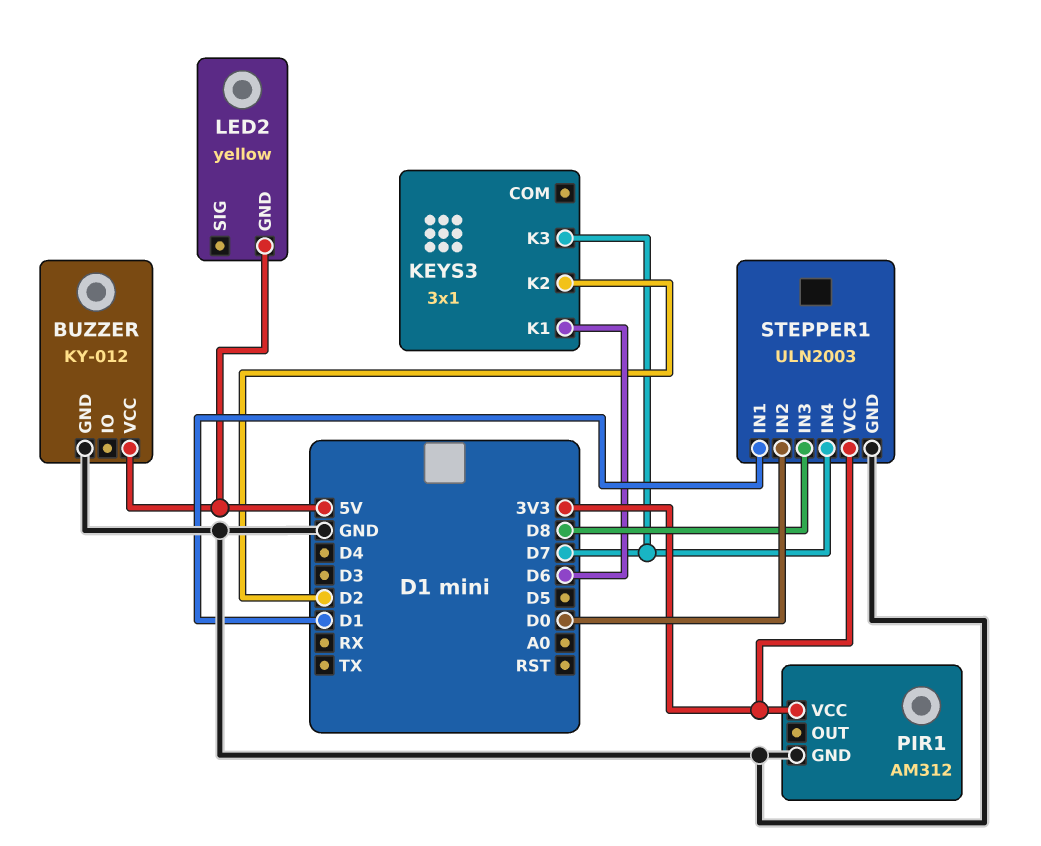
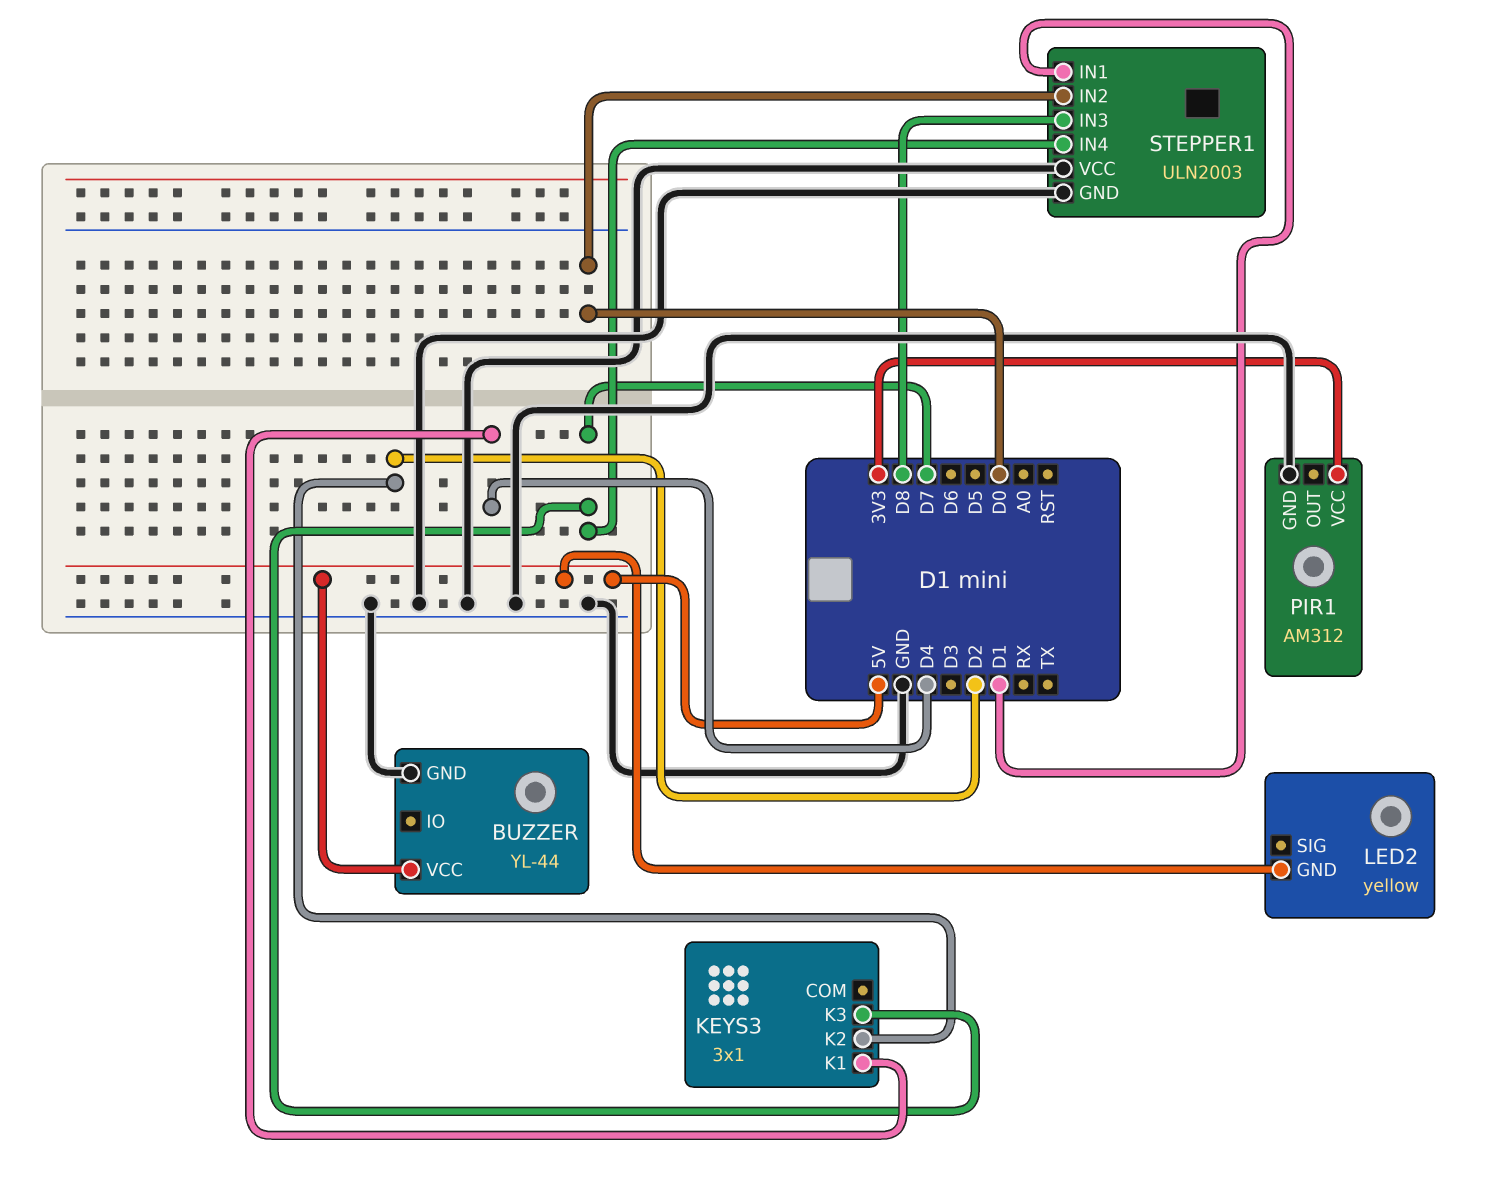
BUZZER: KY-012 -> YL-44
KEYS3 pin K1: D6 -> D4
STEPPER1 pin VCC: 3V3 -> GND

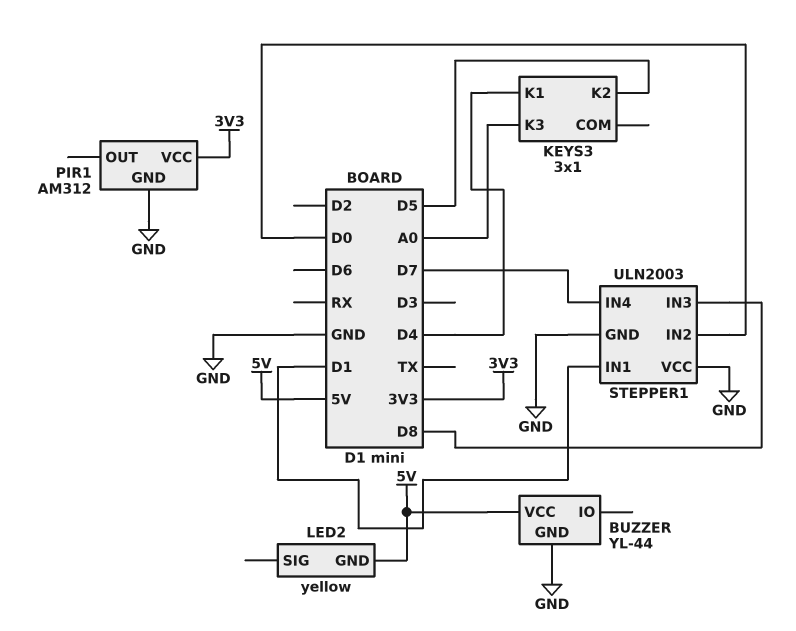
KEYS3 pin K2: D2 -> D5
KEYS3 pin K3: D7 -> A0

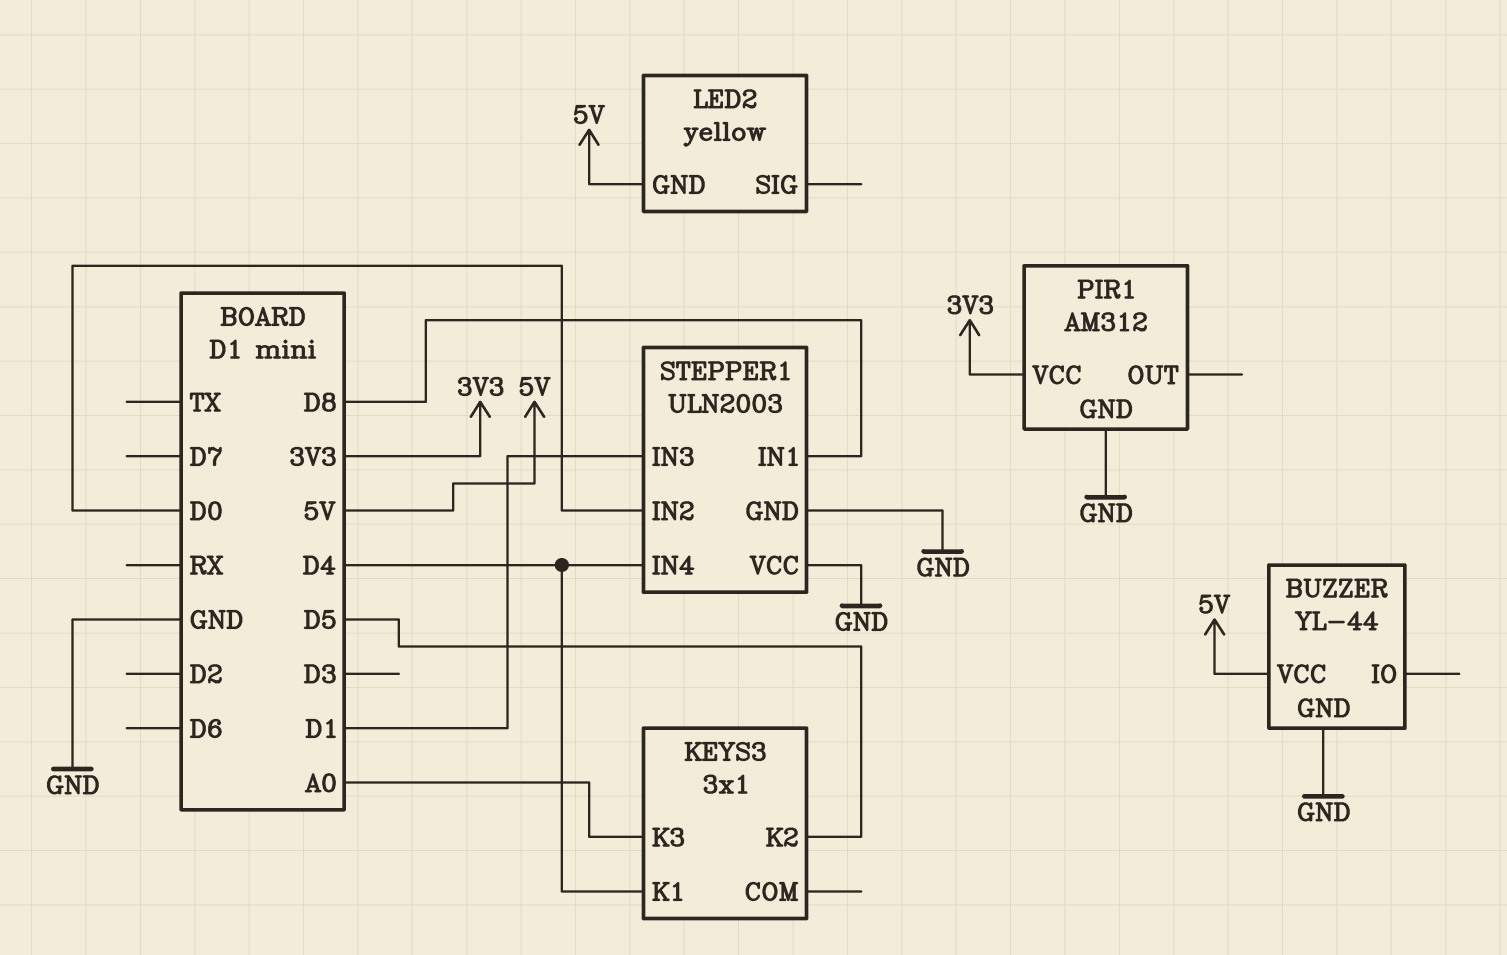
STEPPER1 pin IN1: D1 -> D8
STEPPER1 pin IN3: D8 -> D1
STEPPER1 pin IN4: D7 -> D4

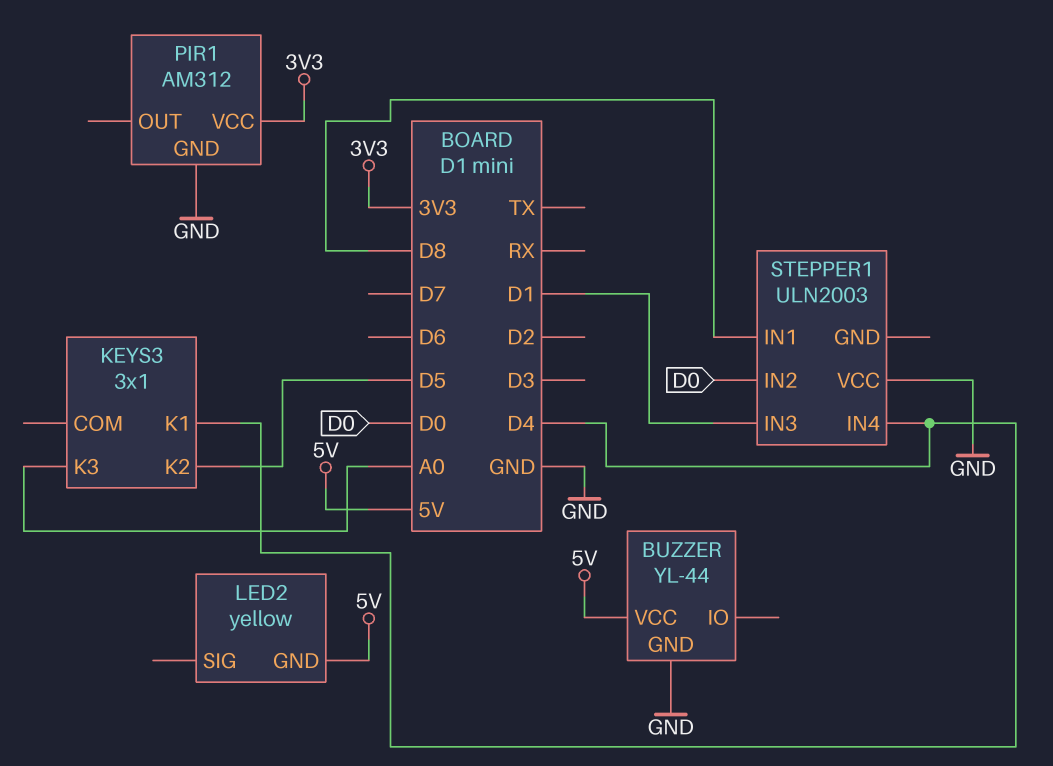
STEPPER1 pin GND: GND -> none

